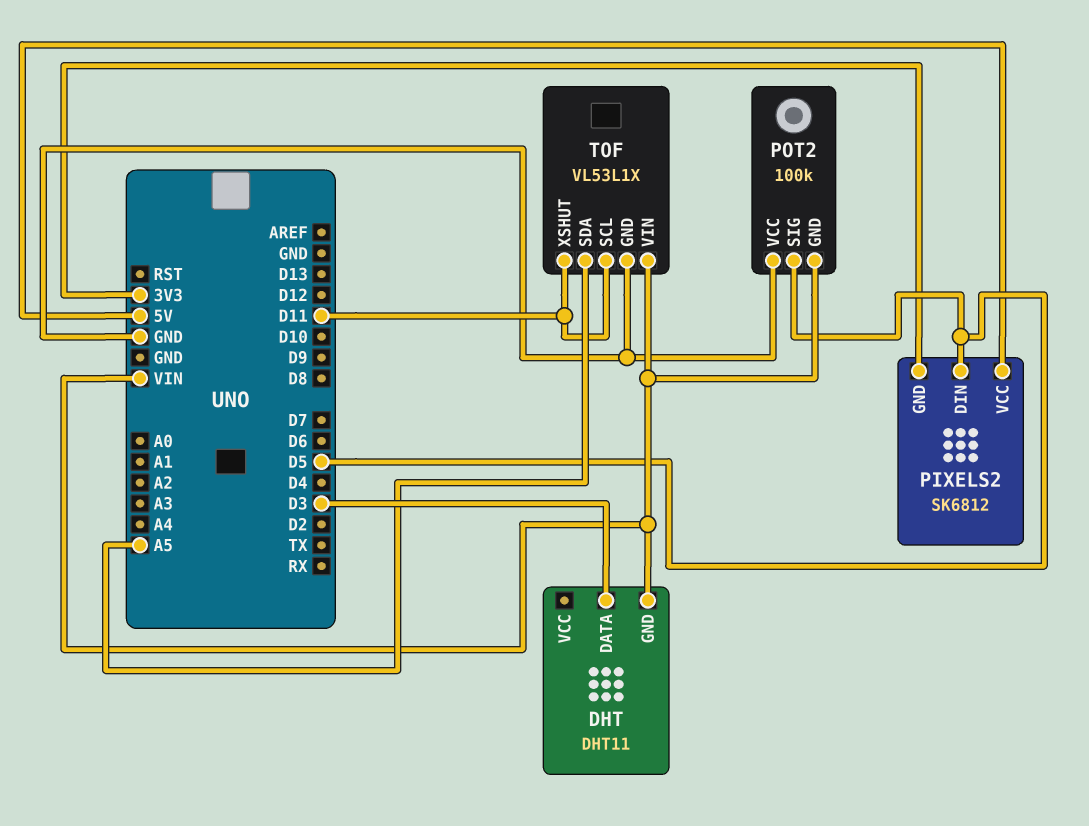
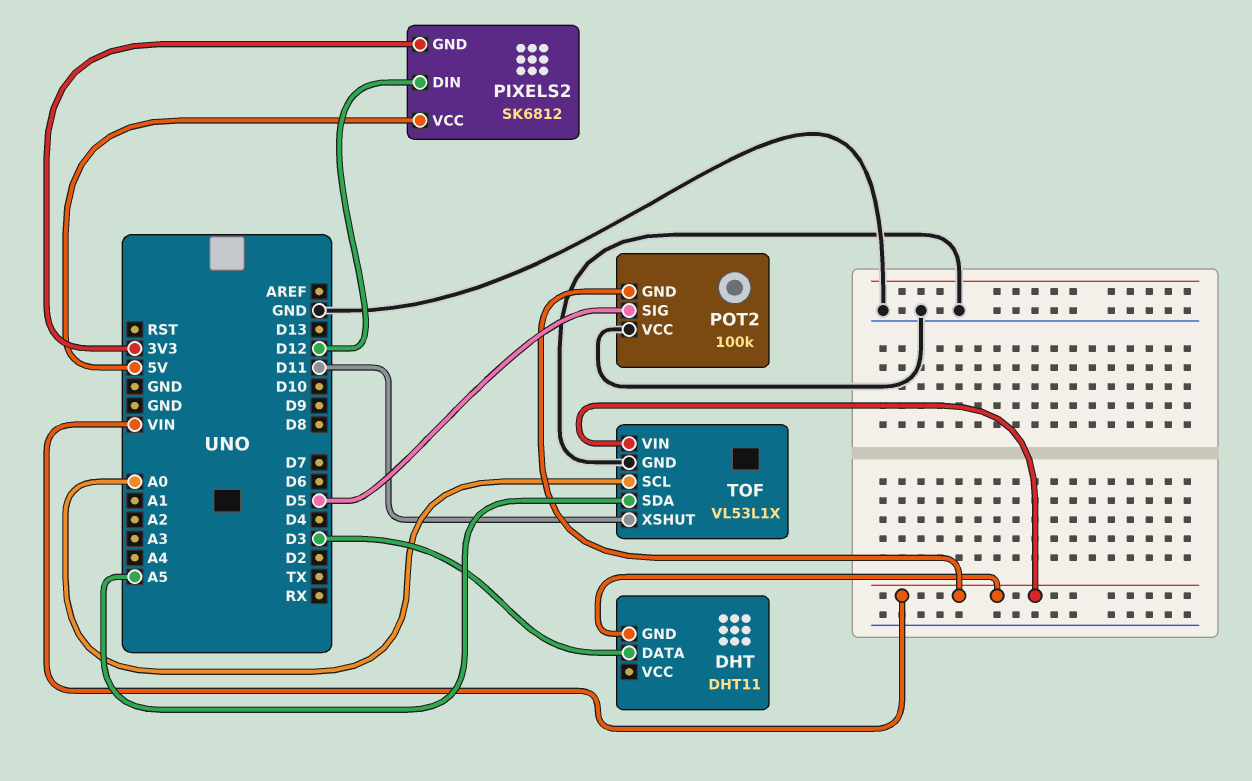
PIXELS2 pin DIN: D5 -> D12
TOF pin SCL: D11 -> A0

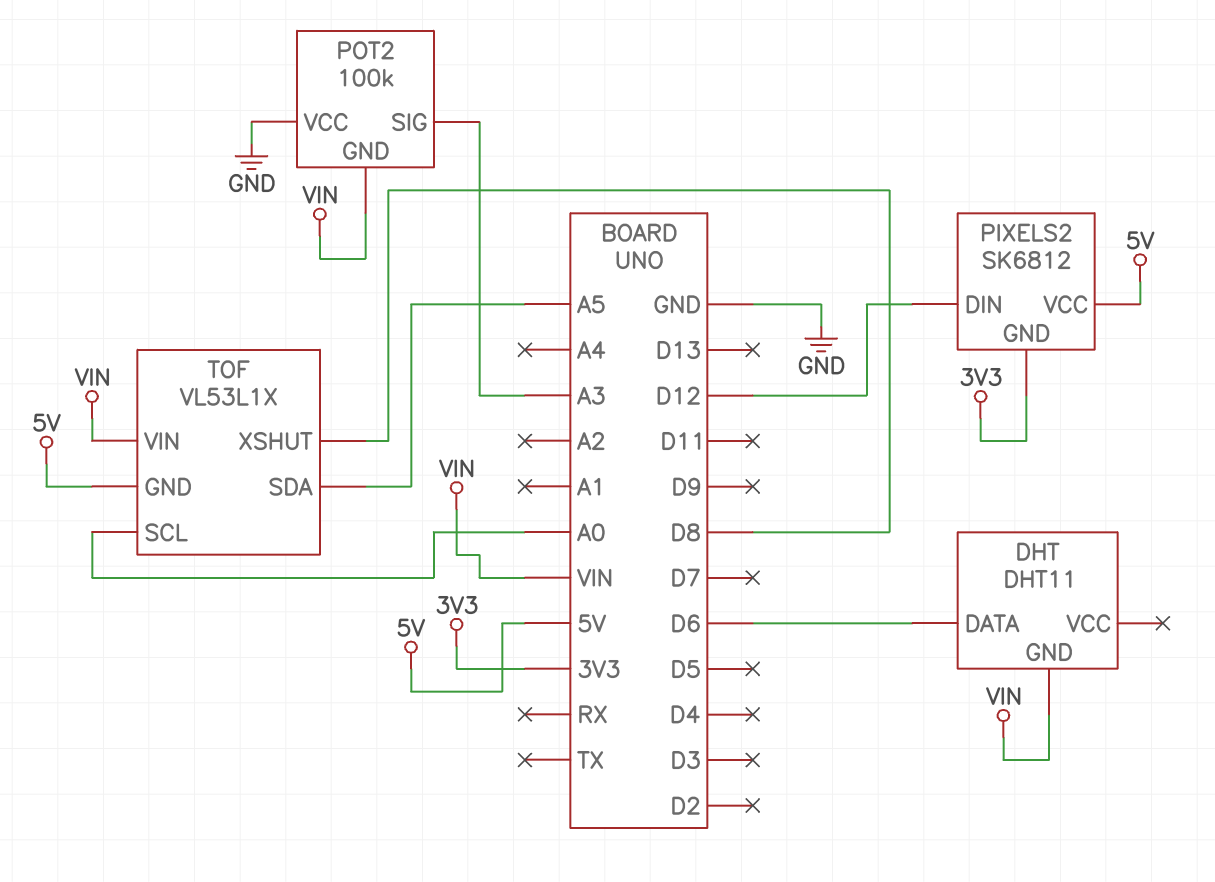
DHT pin DATA: D3 -> D6
POT2 pin SIG: D5 -> A3
TOF pin GND: GND -> 5V
TOF pin XSHUT: D11 -> D8

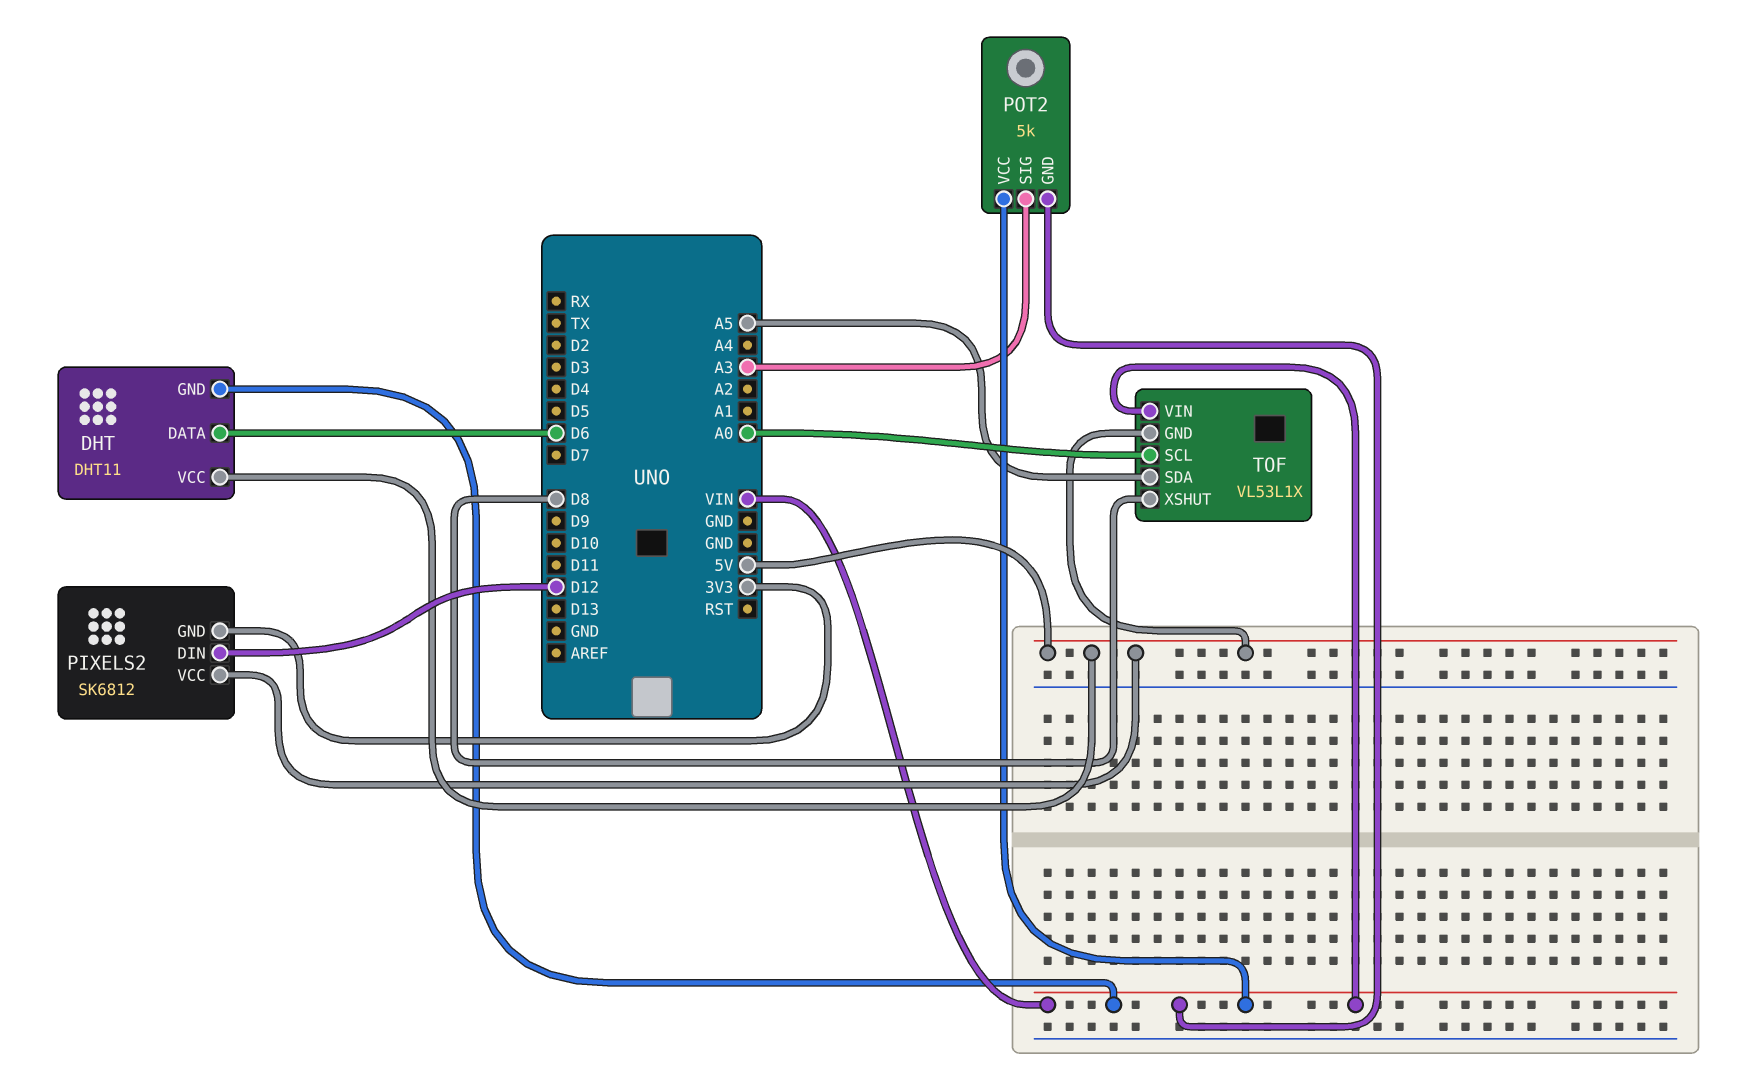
DHT pin VCC: none -> 5V
POT2: 100k -> 5k
POT2 pin VCC: GND -> VIN

